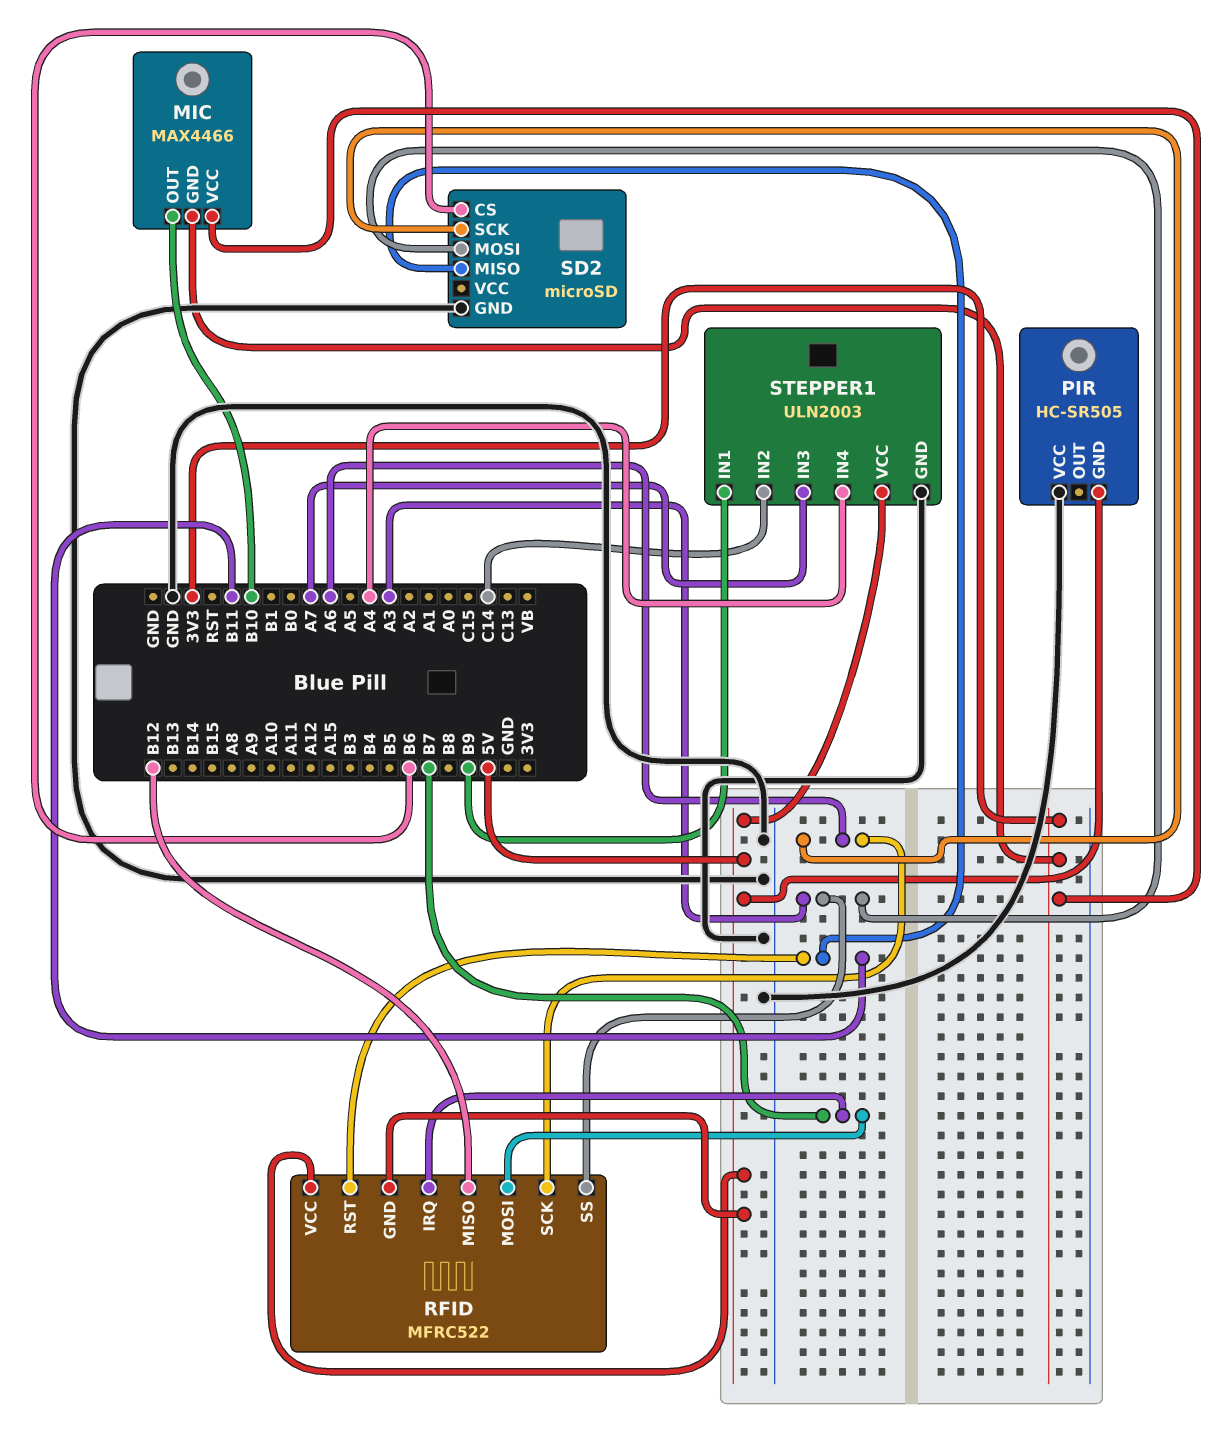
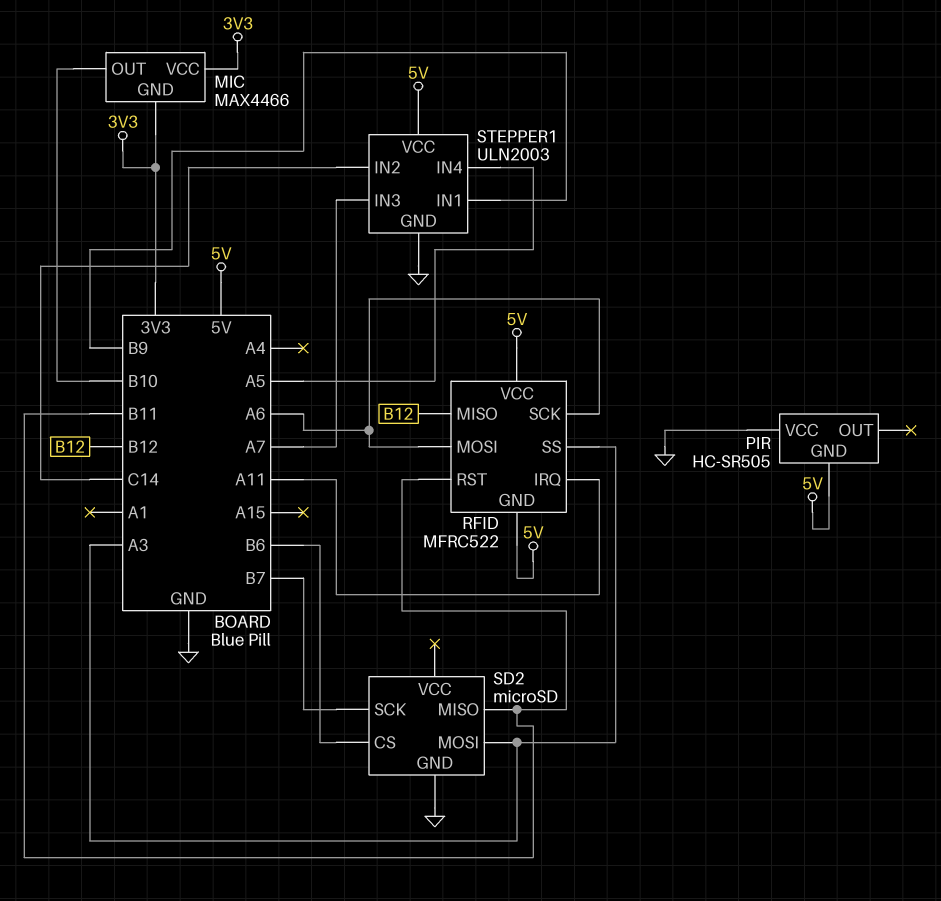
RFID pin IRQ: B7 -> A11
RFID pin MOSI: B7 -> A6
SD2 pin SCK: A6 -> B7
STEPPER1 pin IN4: A4 -> A5

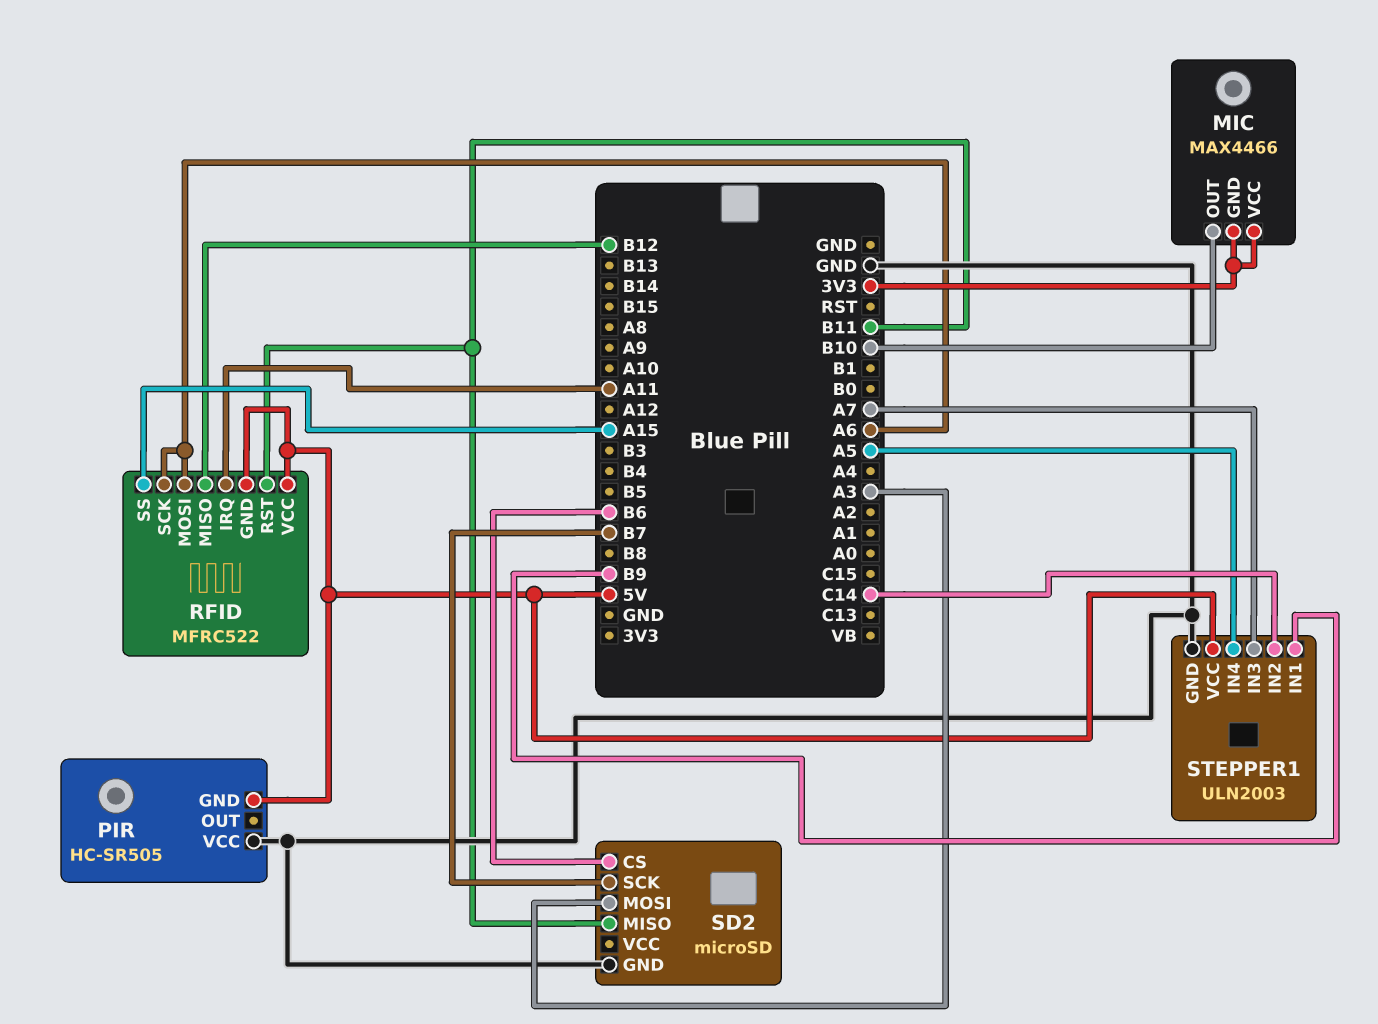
RFID pin SS: A3 -> A15

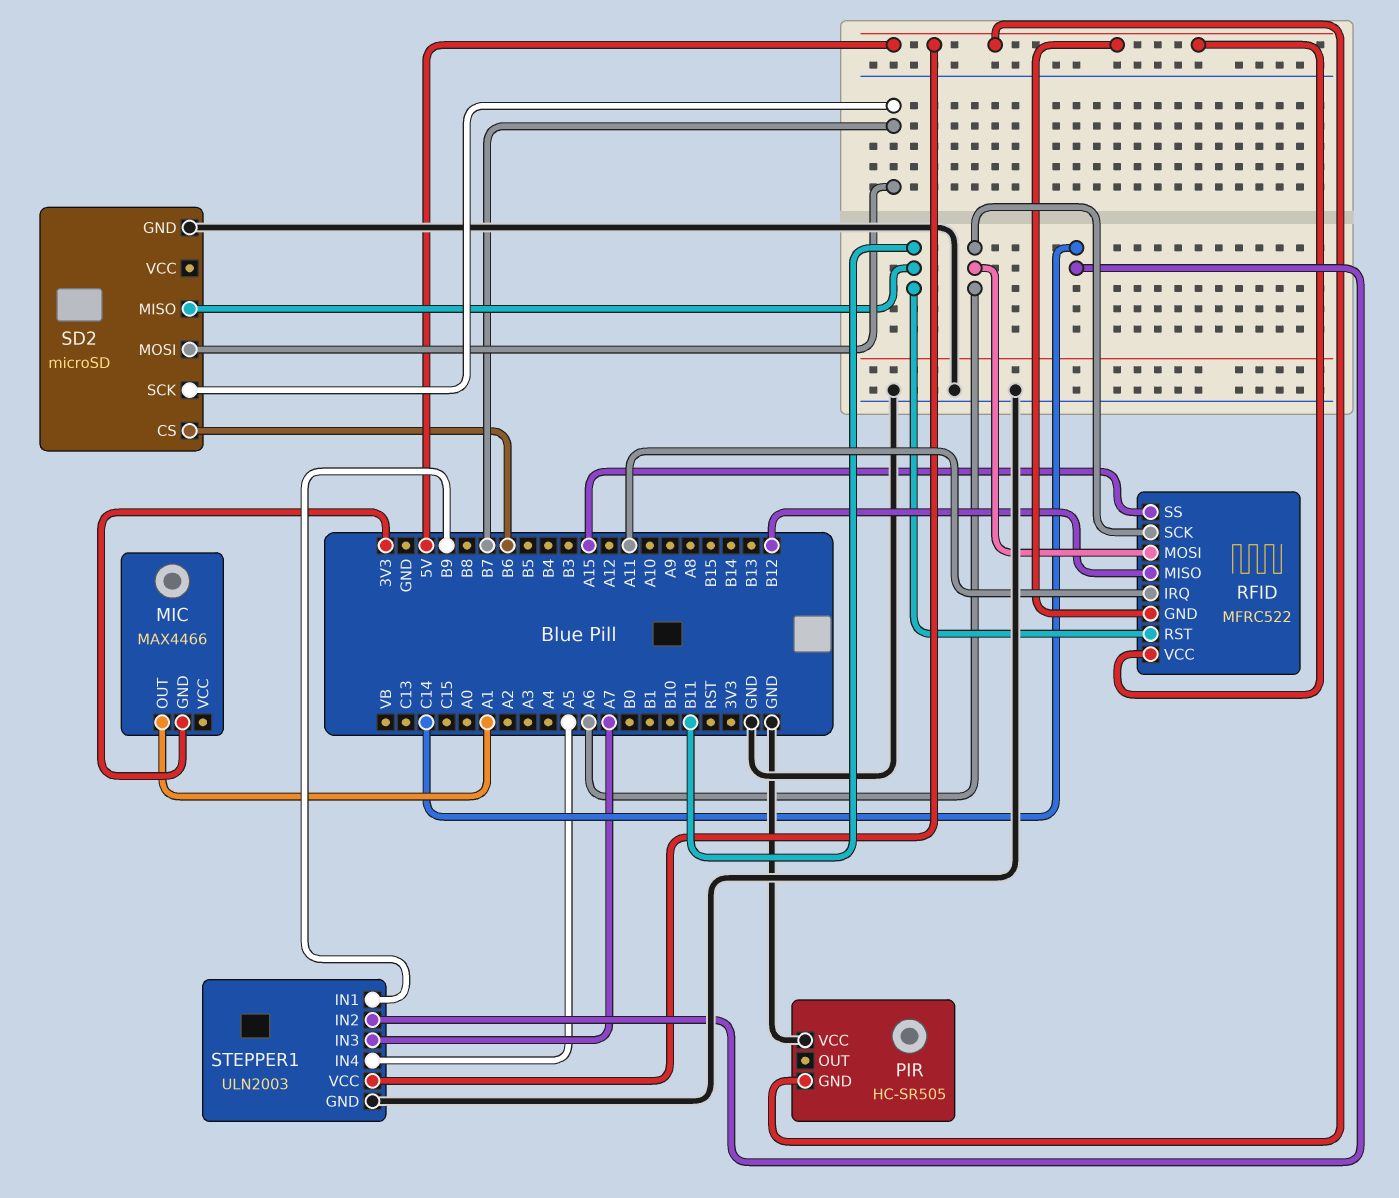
MIC pin OUT: B10 -> A1
MIC pin VCC: 3V3 -> none
SD2 pin MOSI: A3 -> B7

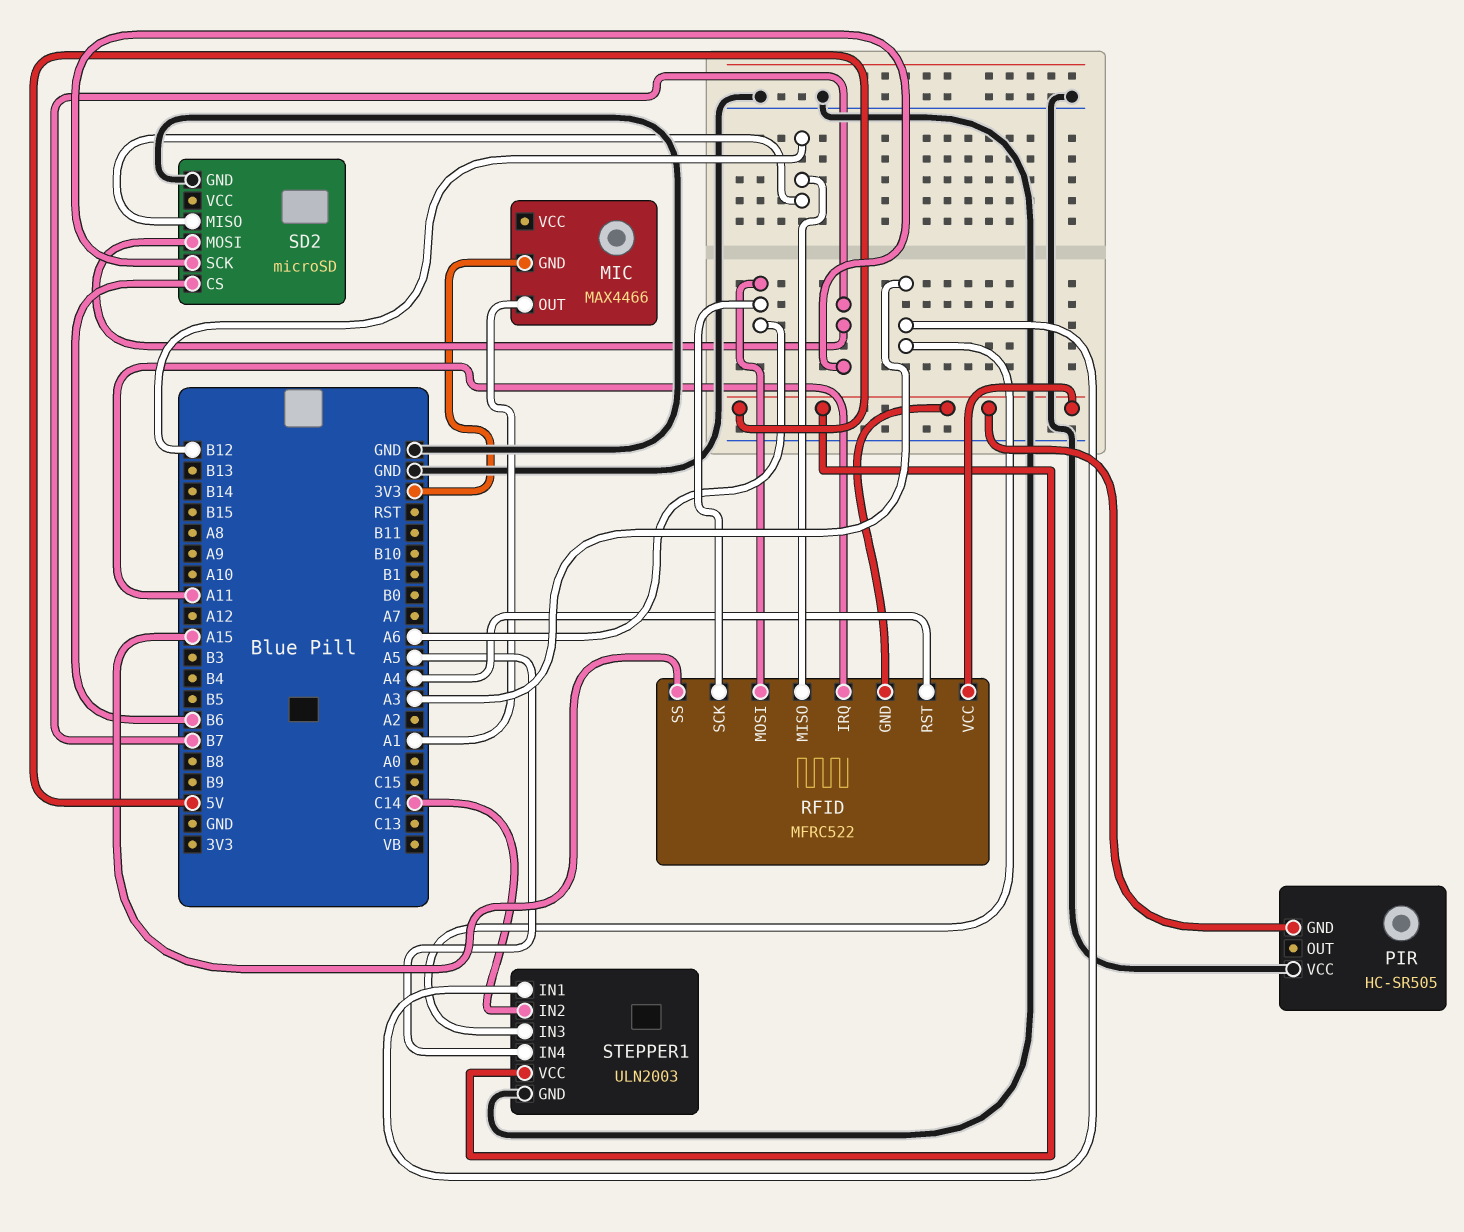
RFID pin RST: B11 -> A4
SD2 pin MISO: B11 -> B12
STEPPER1 pin IN1: B9 -> A3
STEPPER1 pin IN3: A7 -> A3

